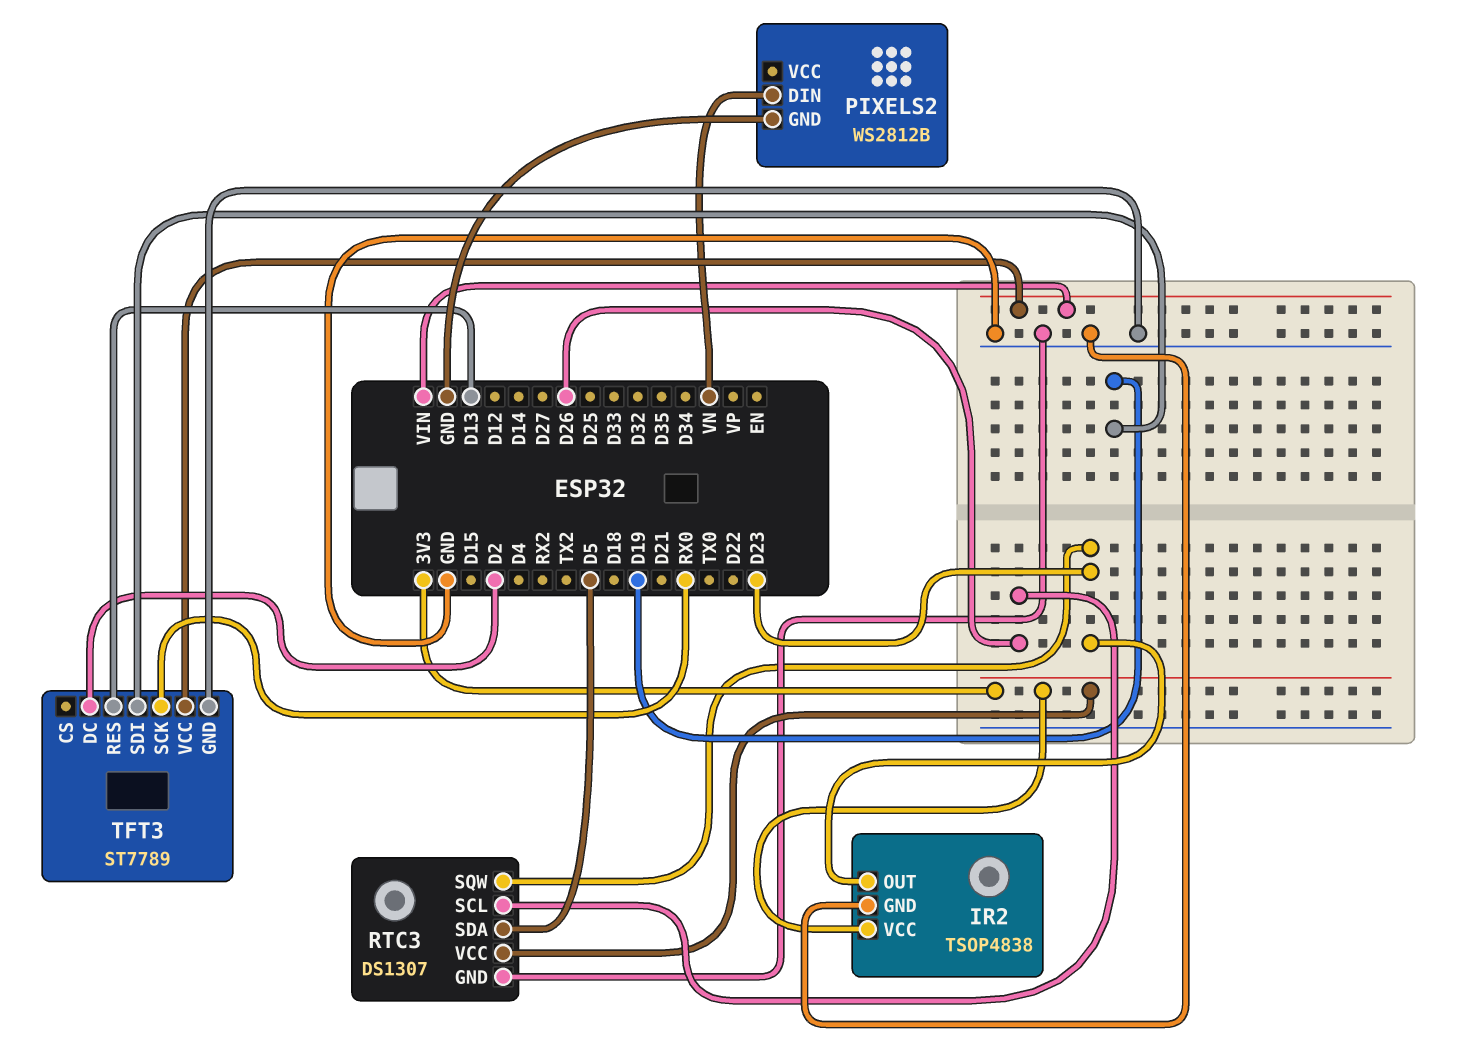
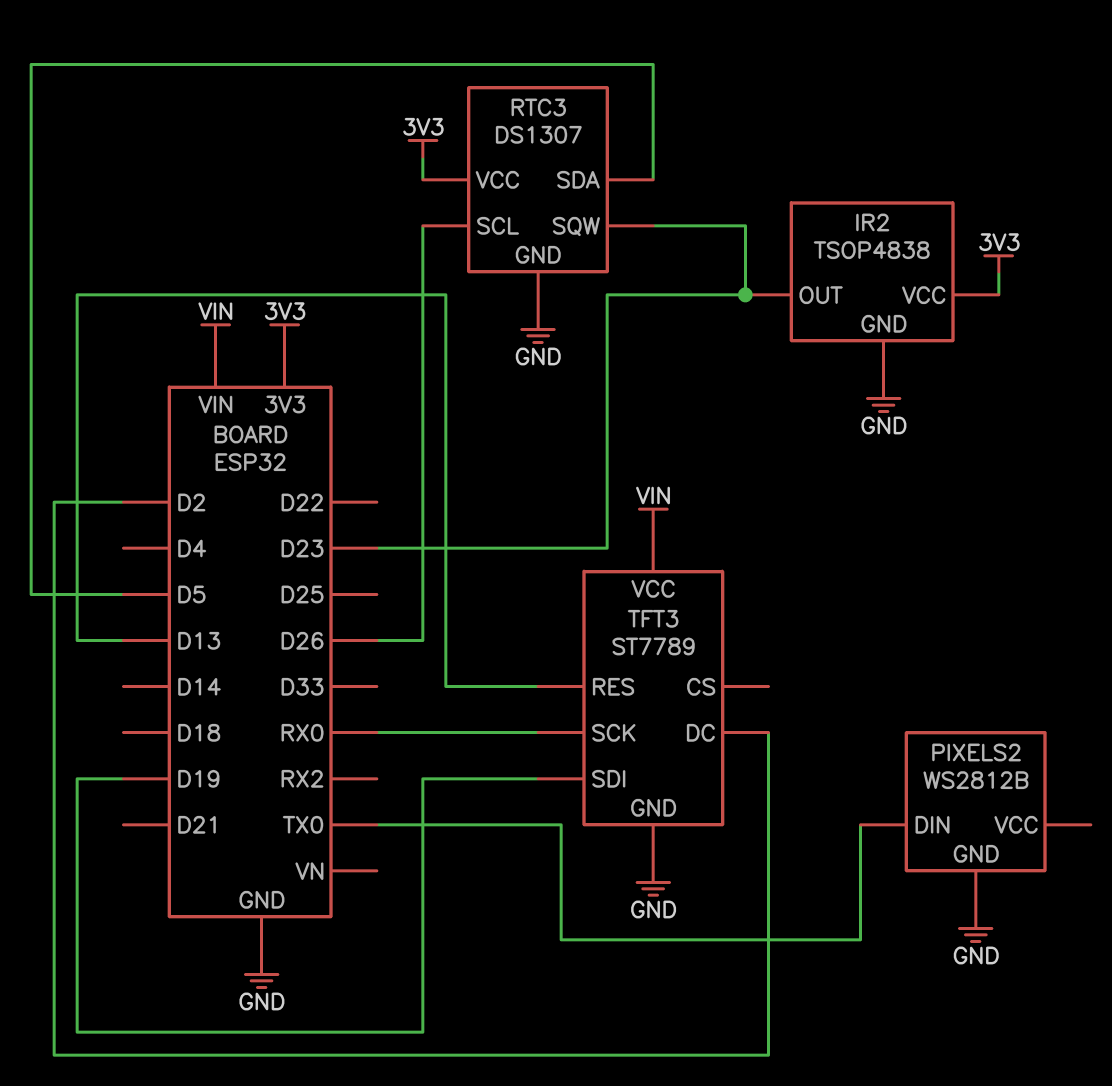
PIXELS2 pin DIN: VN -> TX0

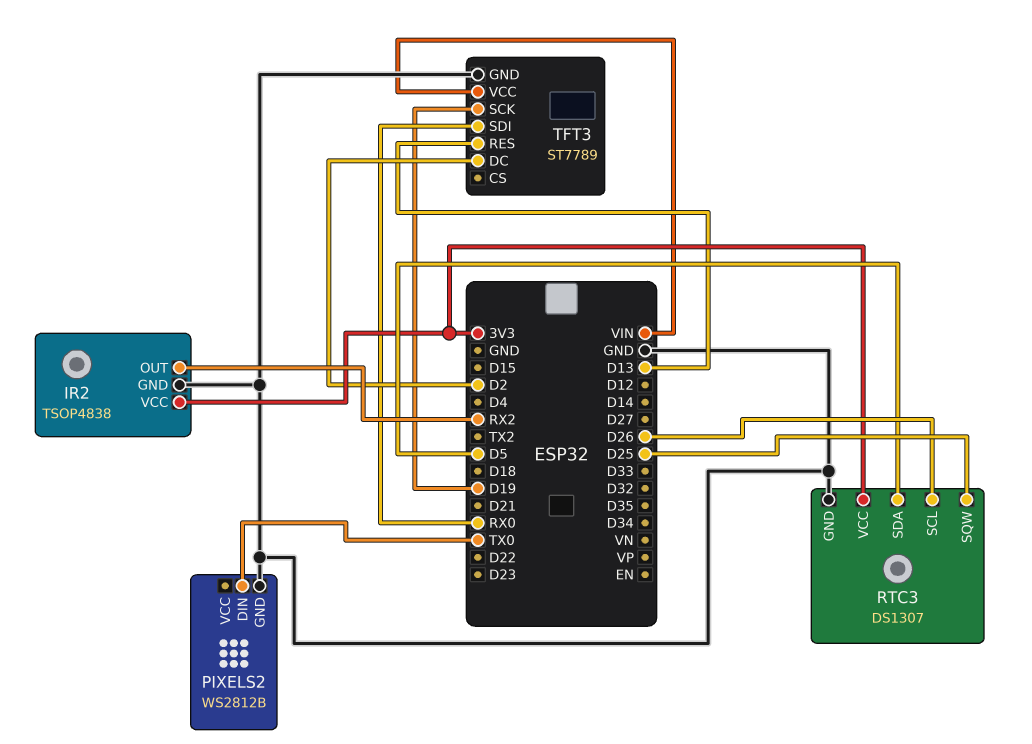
IR2 pin OUT: D23 -> RX2
RTC3 pin SQW: D23 -> D25
TFT3 pin SCK: RX0 -> D19
TFT3 pin SDI: D19 -> RX0

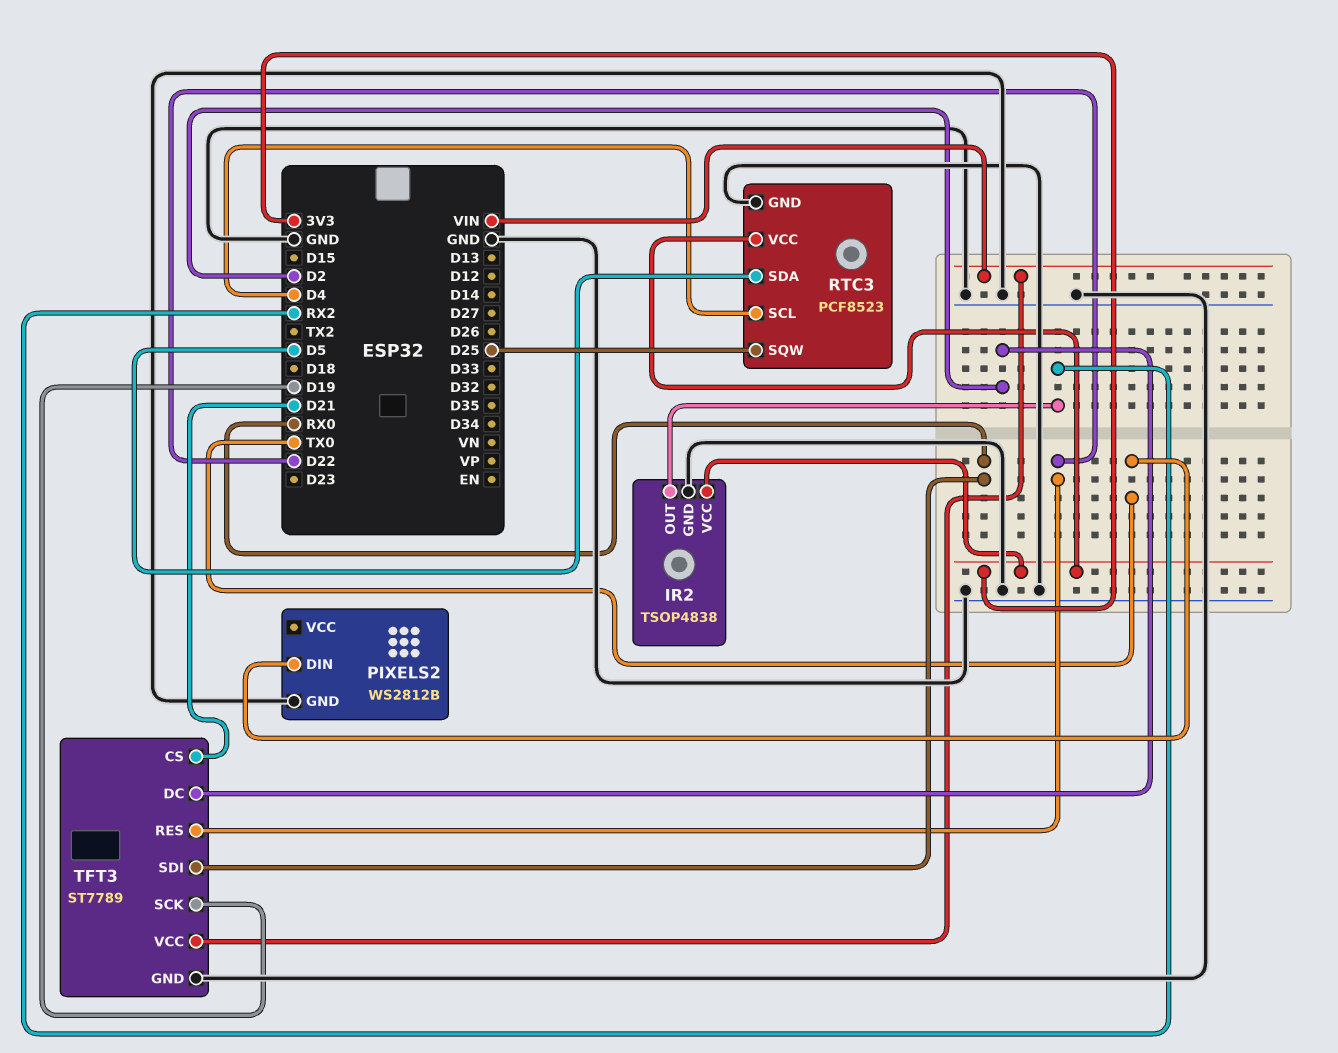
RTC3: DS1307 -> PCF8523
RTC3 pin SCL: D26 -> D4
TFT3 pin CS: none -> D21
TFT3 pin RES: D13 -> D22

